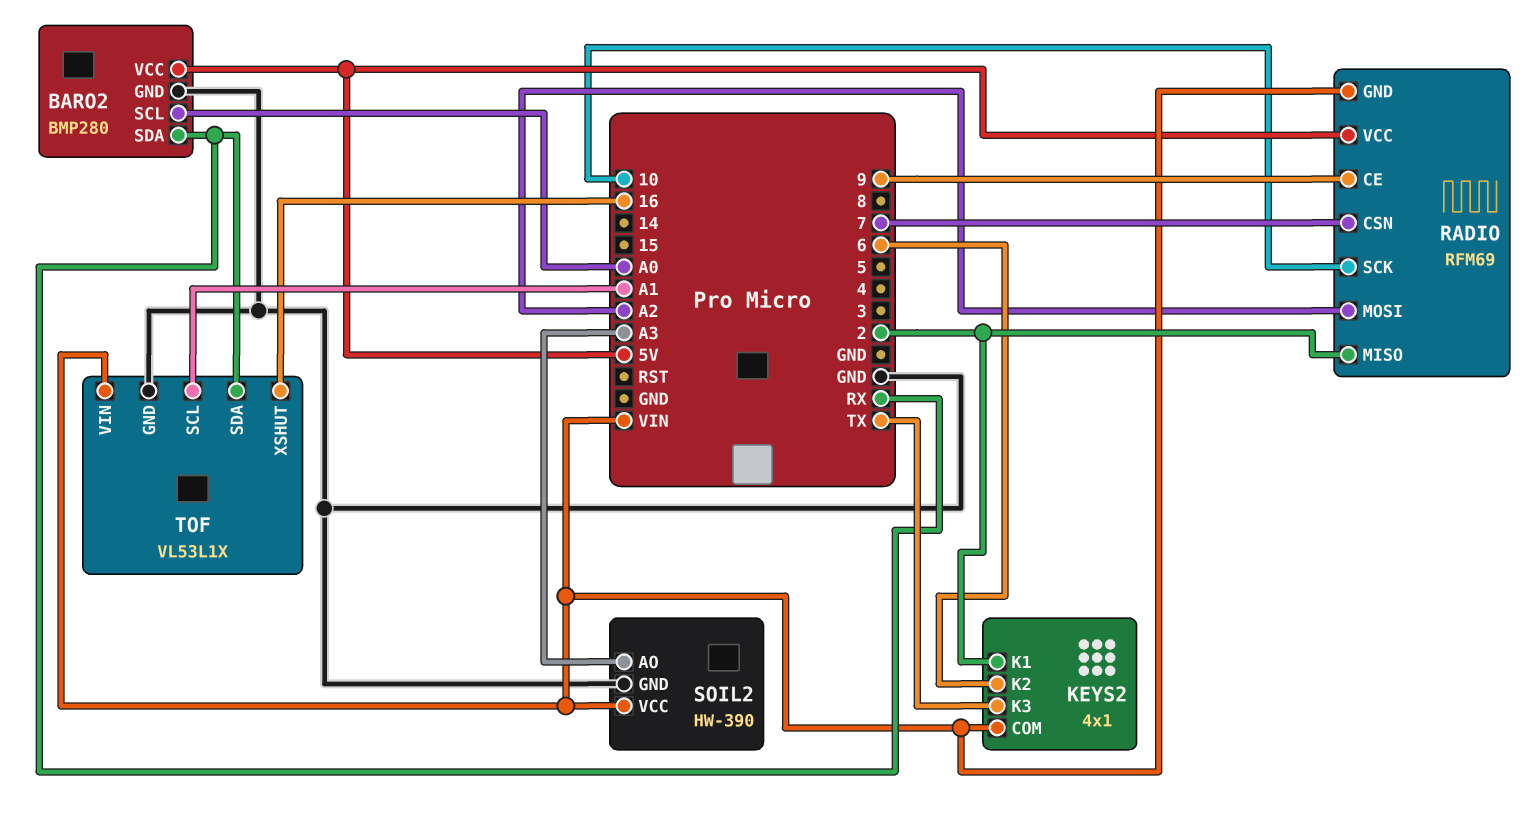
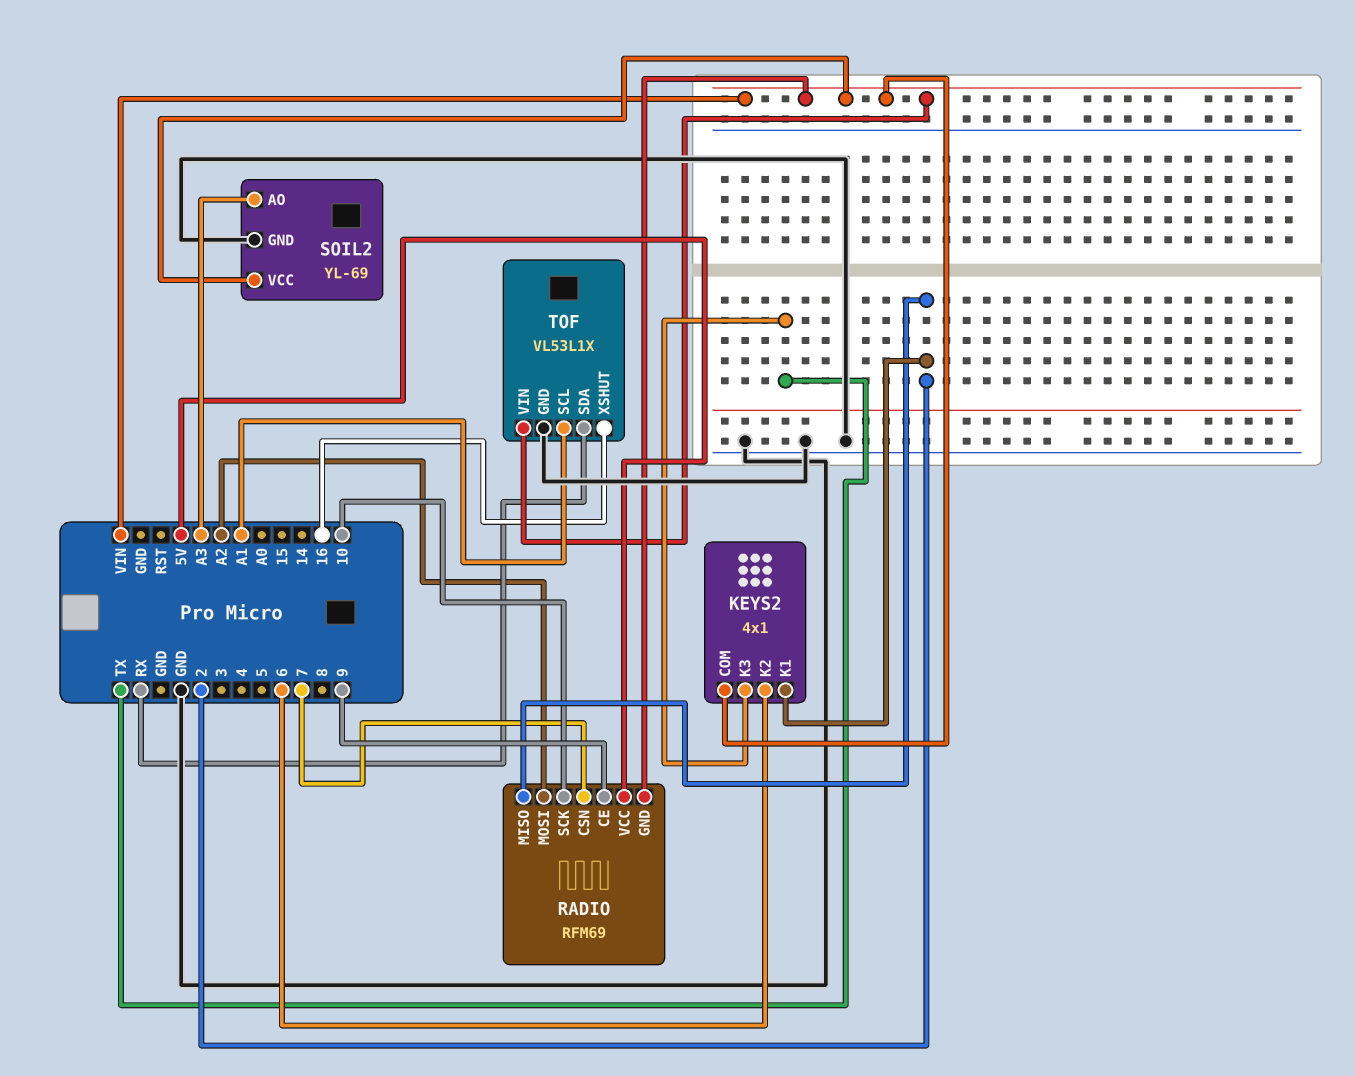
BARO2: BMP280 -> none
BARO2 pin GND: GND -> none
BARO2 pin SCL: A0 -> none
BARO2 pin SDA: RX -> none
BARO2 pin VCC: 5V -> none
SOIL2: HW-390 -> YL-69

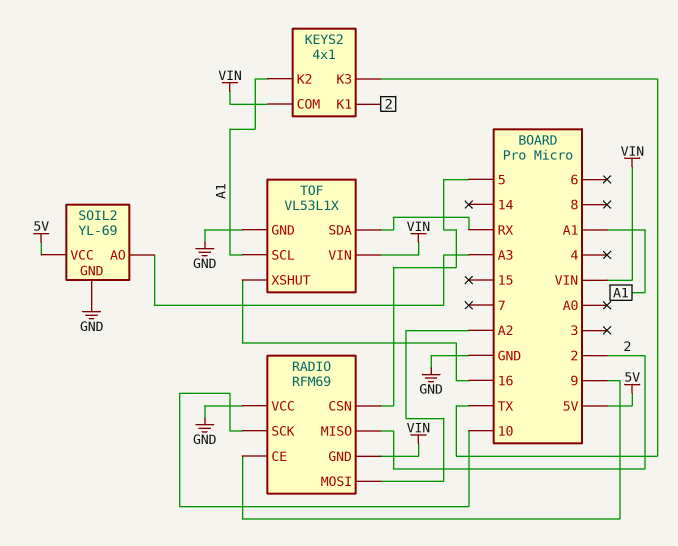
KEYS2 pin K2: 6 -> A1
RADIO pin CSN: 7 -> 5
RADIO pin VCC: 5V -> GND
SOIL2 pin VCC: VIN -> 5V

